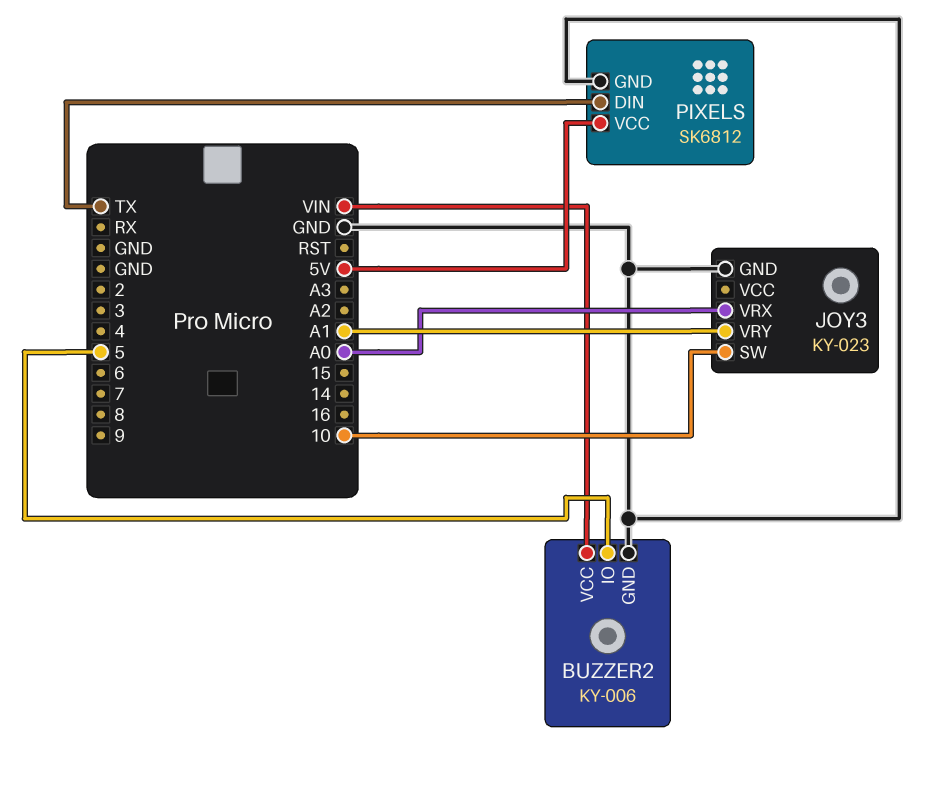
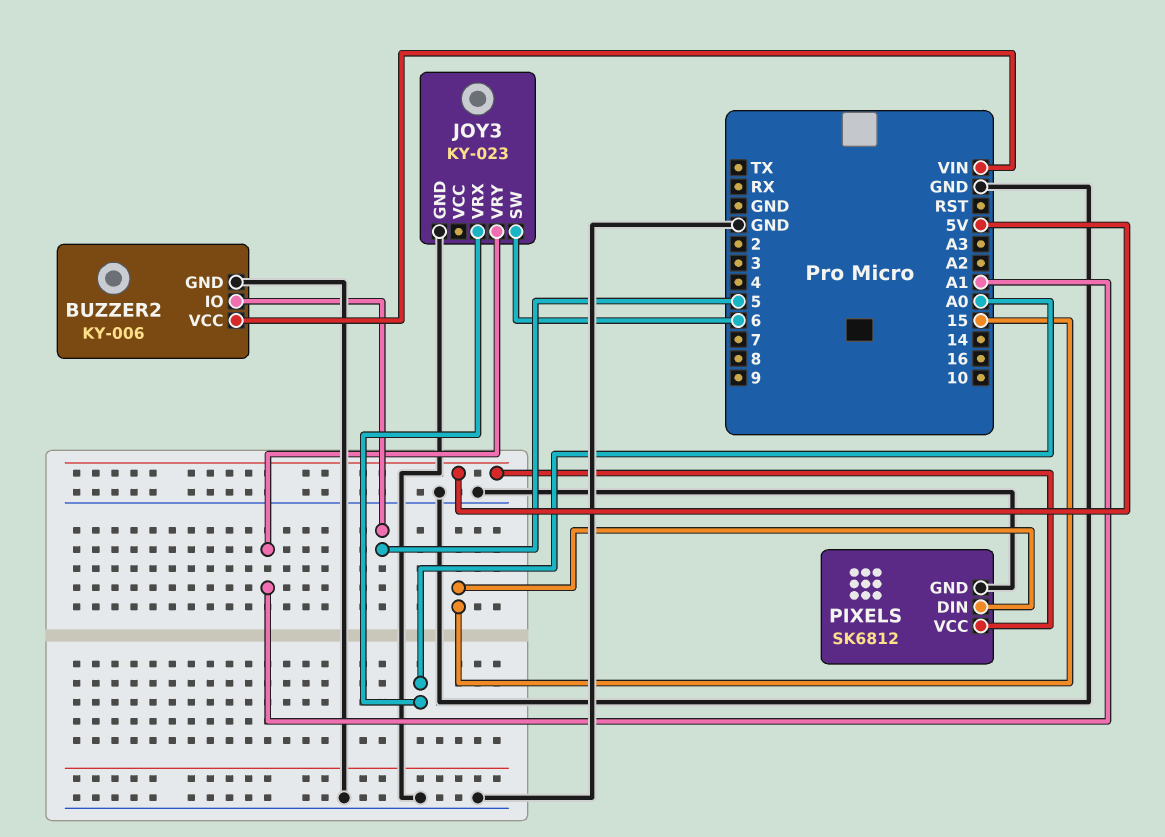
JOY3 pin SW: 10 -> 6
PIXELS pin DIN: TX -> 15

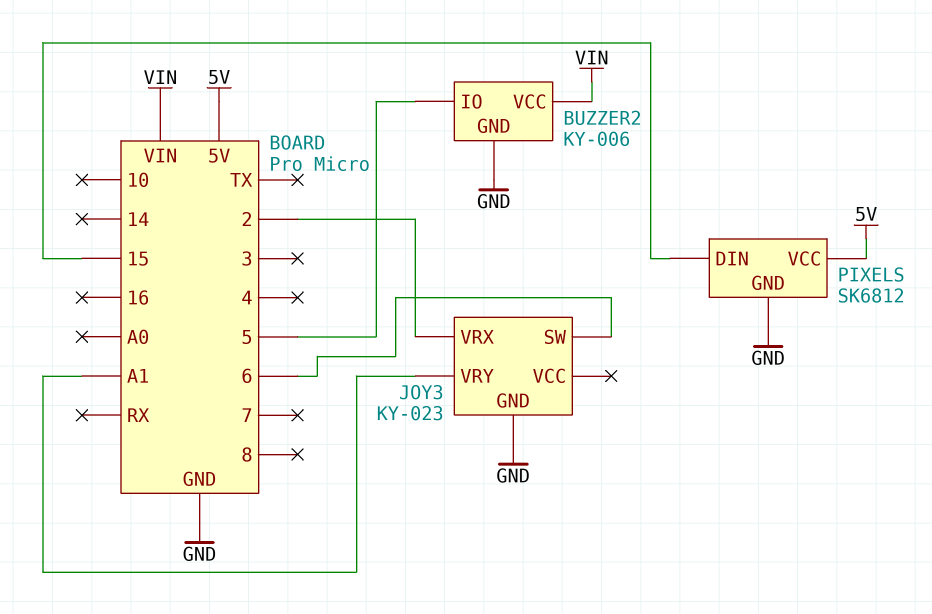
JOY3 pin VRX: A0 -> 2

